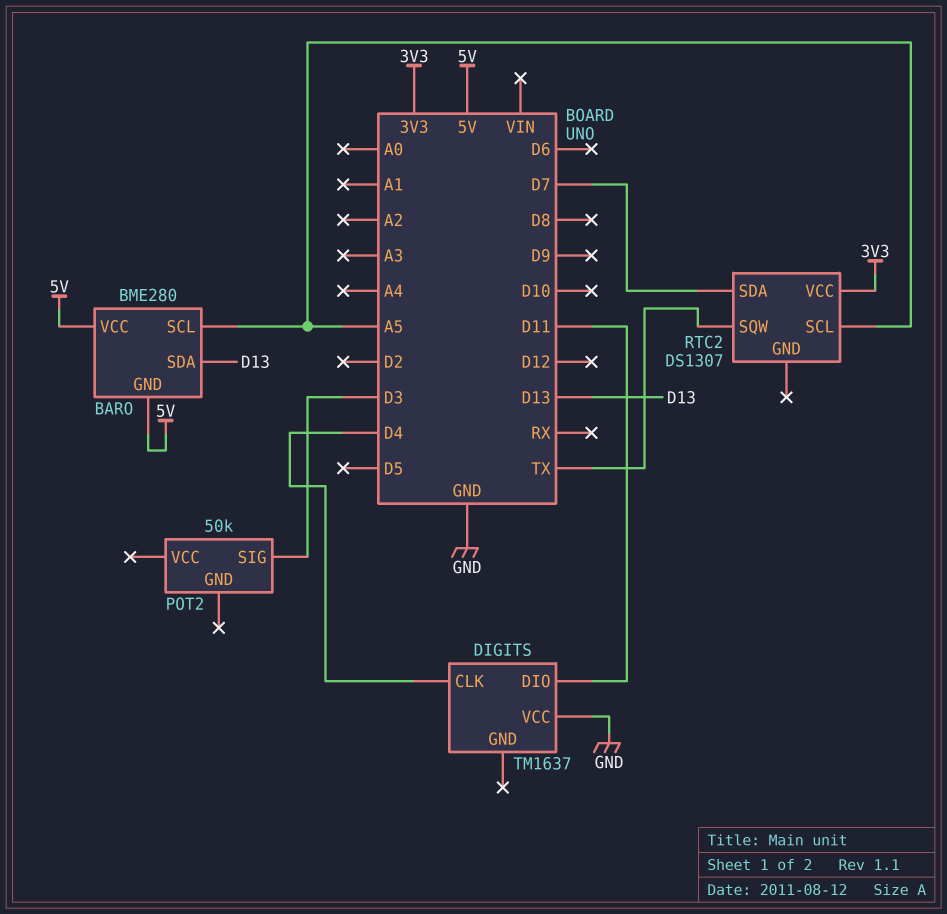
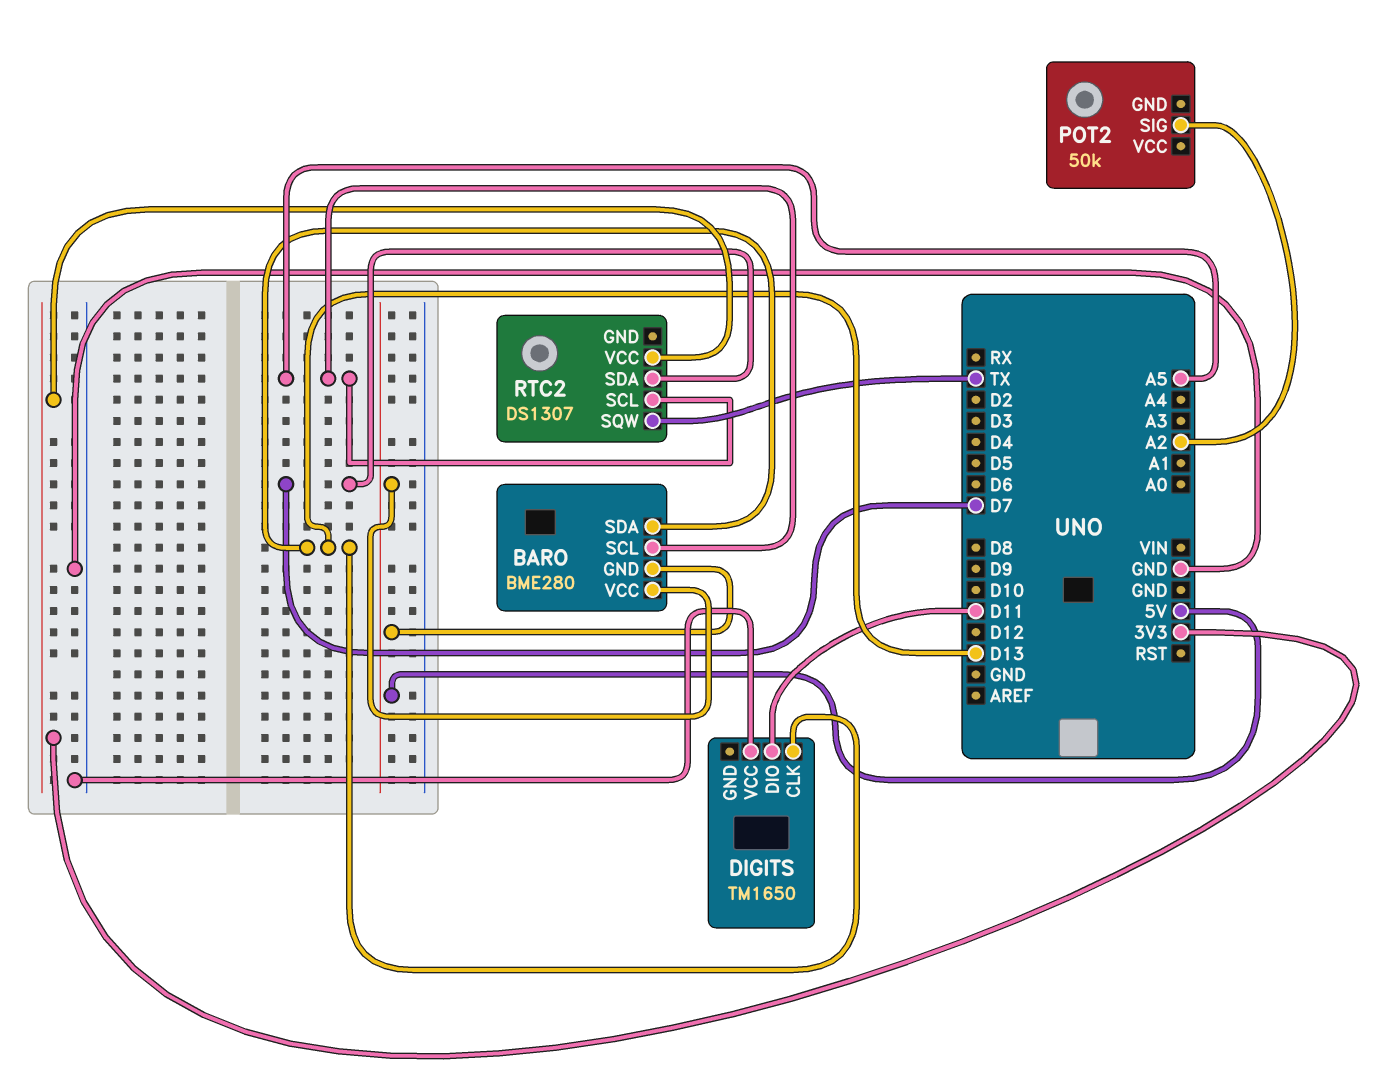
DIGITS: TM1637 -> TM1650
DIGITS pin CLK: D4 -> D13
POT2 pin SIG: D3 -> A2

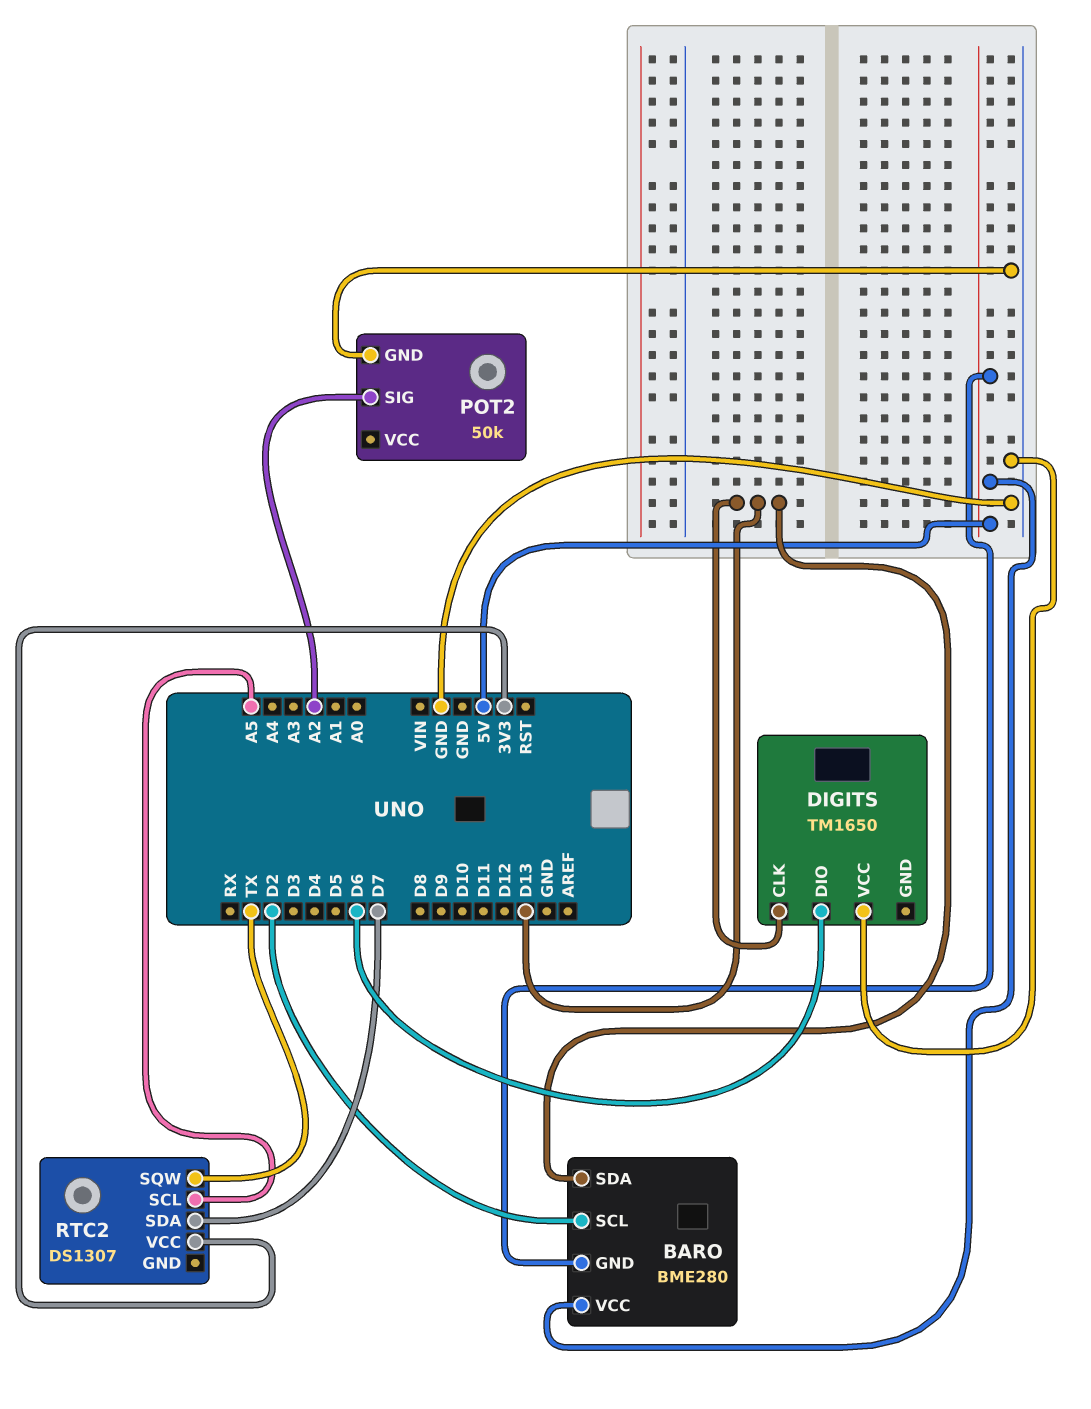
BARO pin SCL: A5 -> D2
DIGITS pin DIO: D11 -> D6
POT2 pin GND: none -> GND

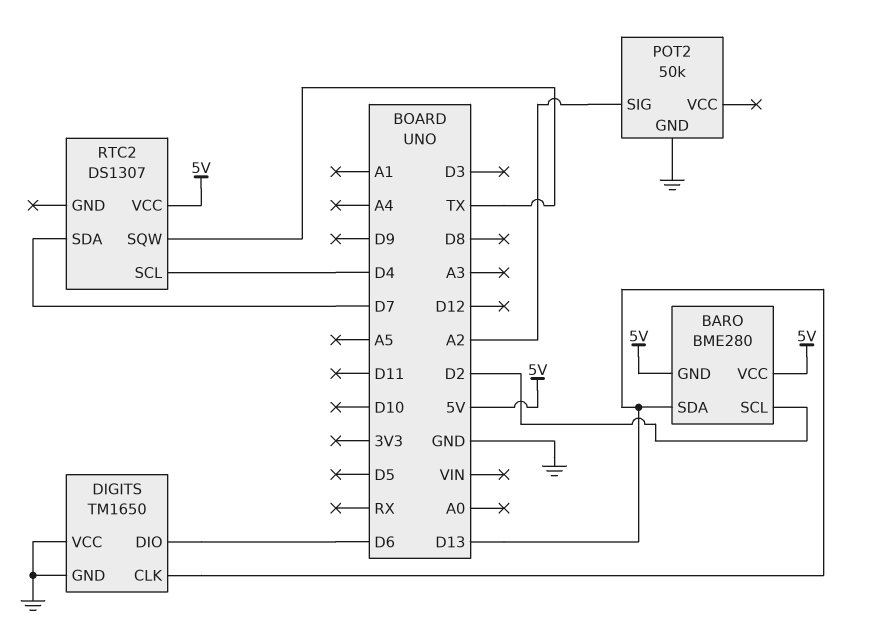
DIGITS pin GND: none -> GND
RTC2 pin SCL: A5 -> D4
RTC2 pin VCC: 3V3 -> 5V

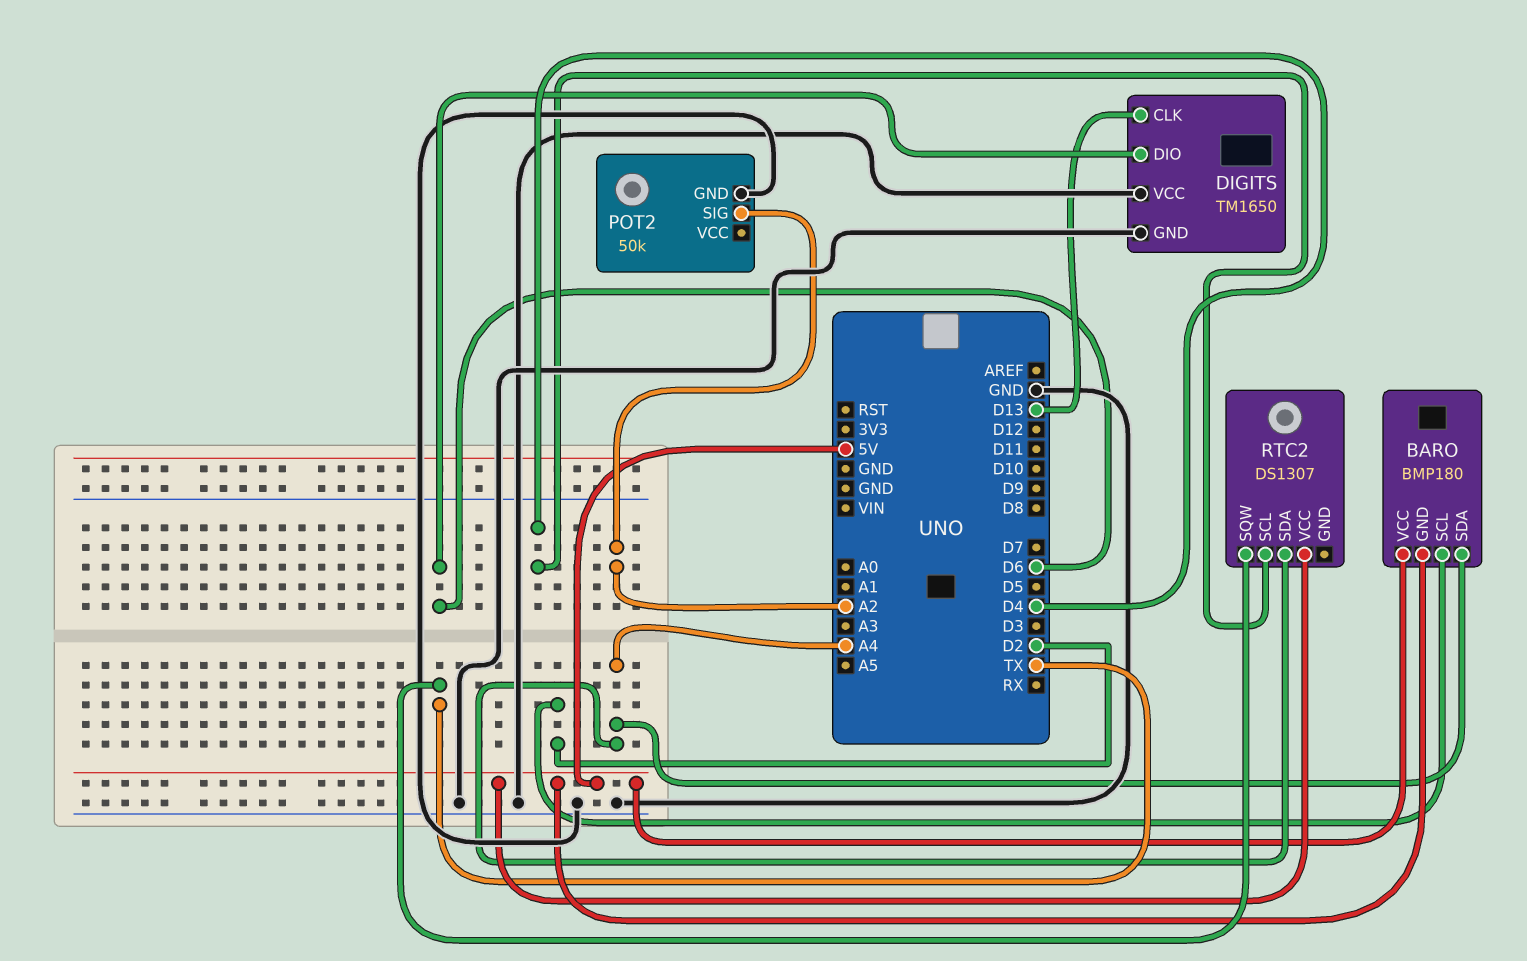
BARO: BME280 -> BMP180
BARO pin SDA: D13 -> A4
RTC2 pin SDA: D7 -> A4

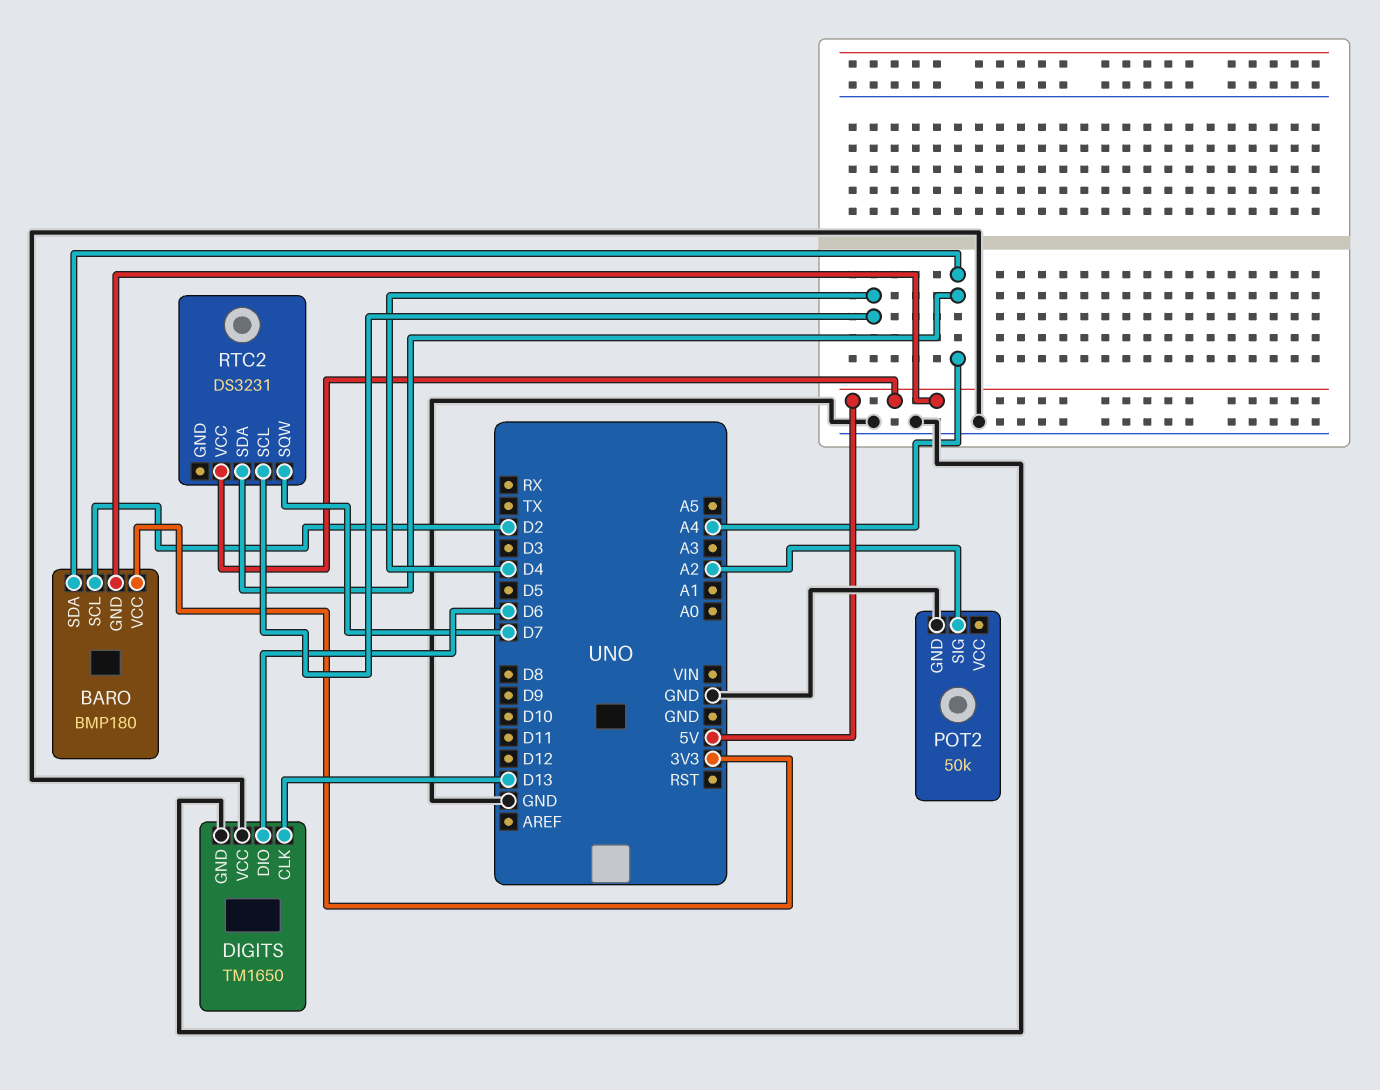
BARO pin VCC: 5V -> 3V3
RTC2: DS1307 -> DS3231
RTC2 pin SQW: TX -> D7

